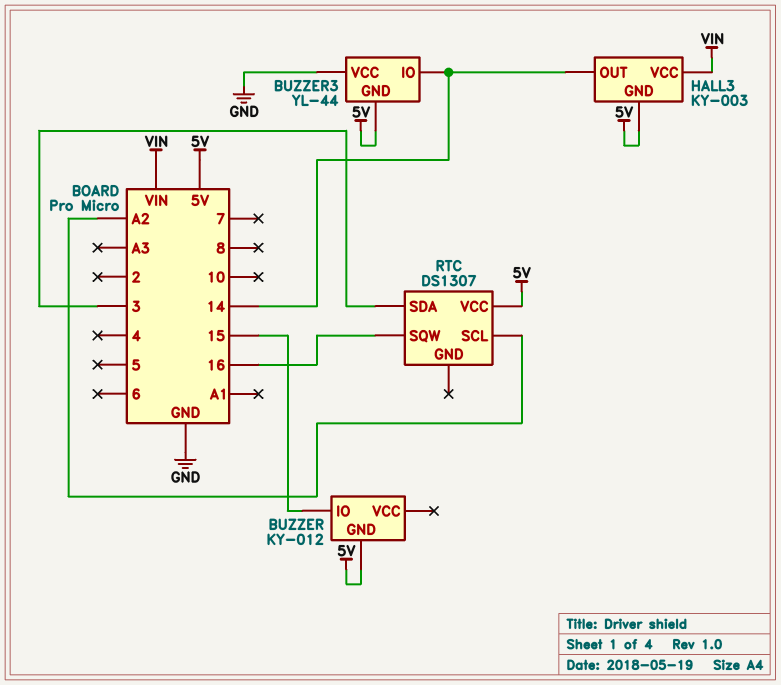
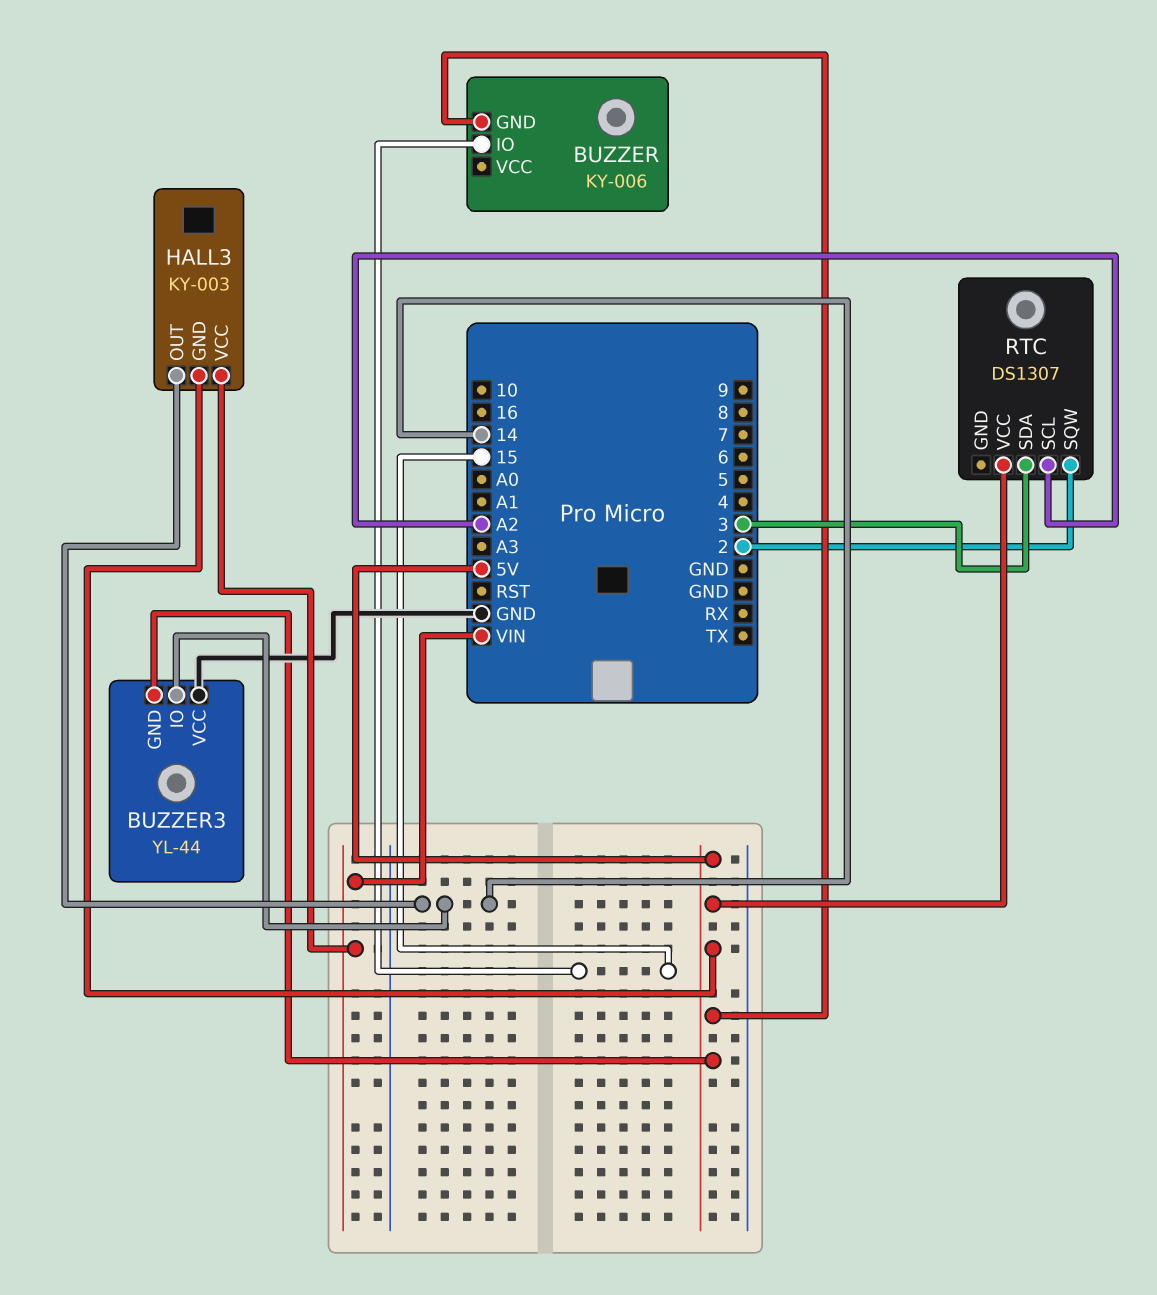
BUZZER: KY-012 -> KY-006
RTC pin SQW: 16 -> 2

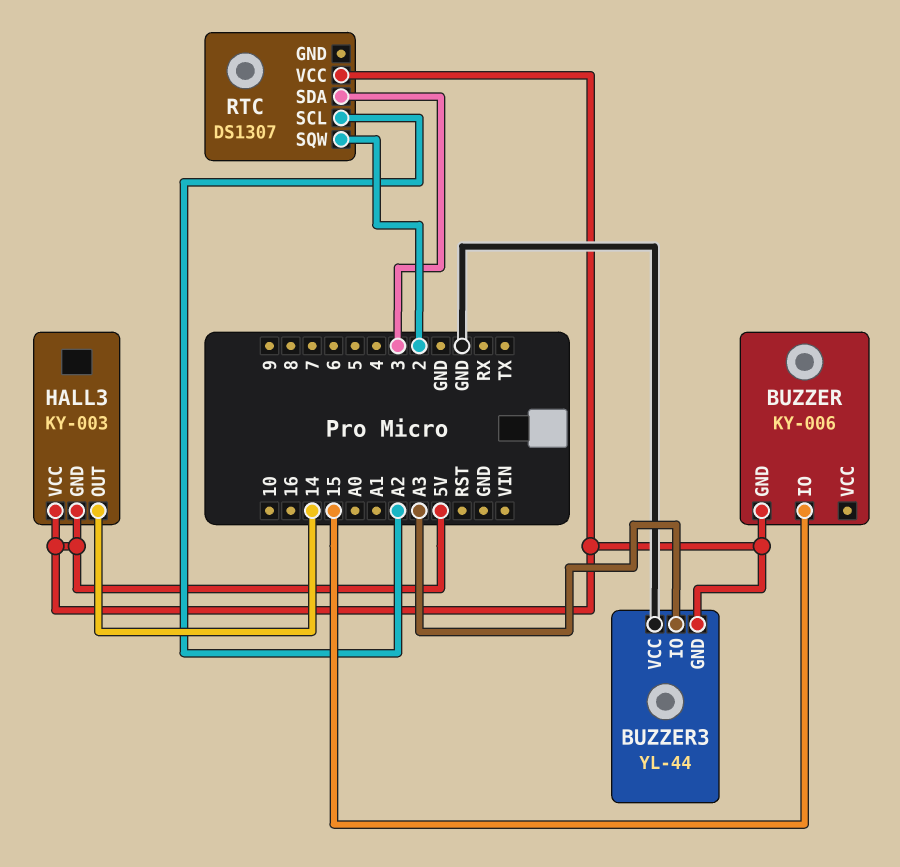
BUZZER3 pin IO: 14 -> A3
HALL3 pin VCC: VIN -> 5V

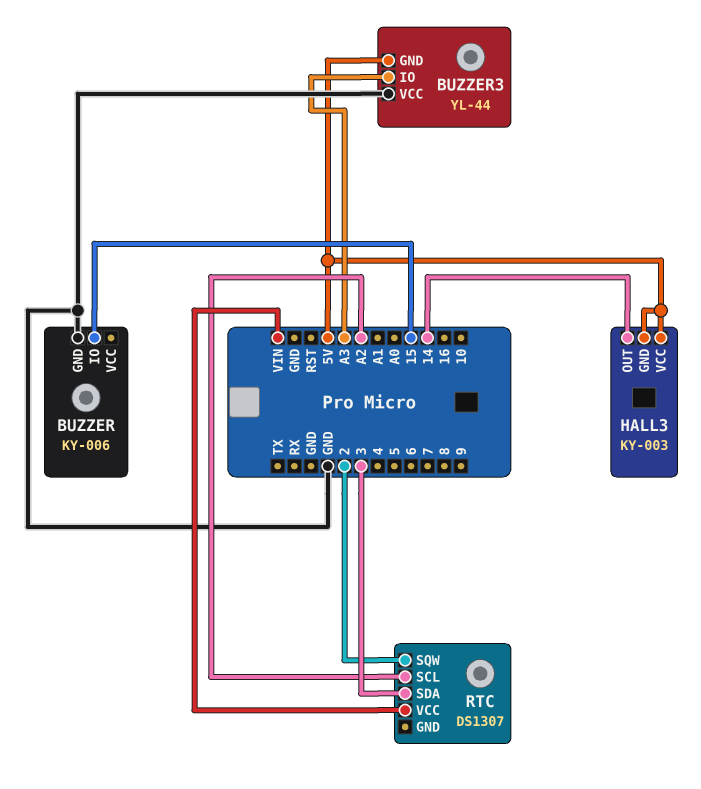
BUZZER pin GND: 5V -> GND
RTC pin VCC: 5V -> VIN

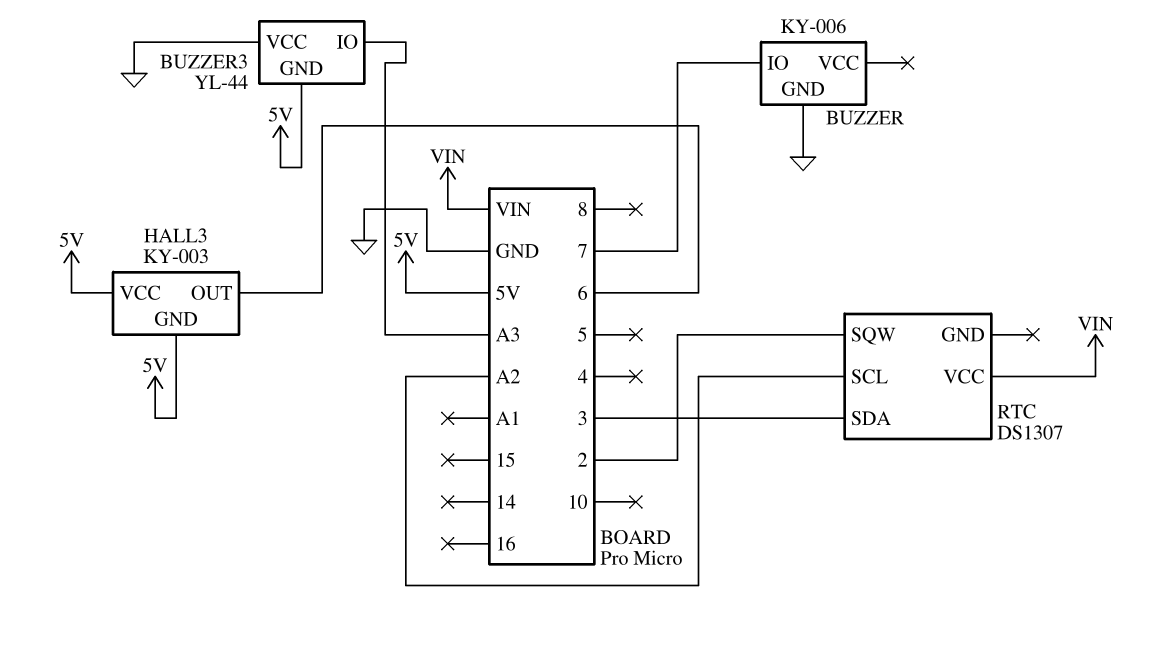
BUZZER pin IO: 15 -> 7
HALL3 pin OUT: 14 -> 6

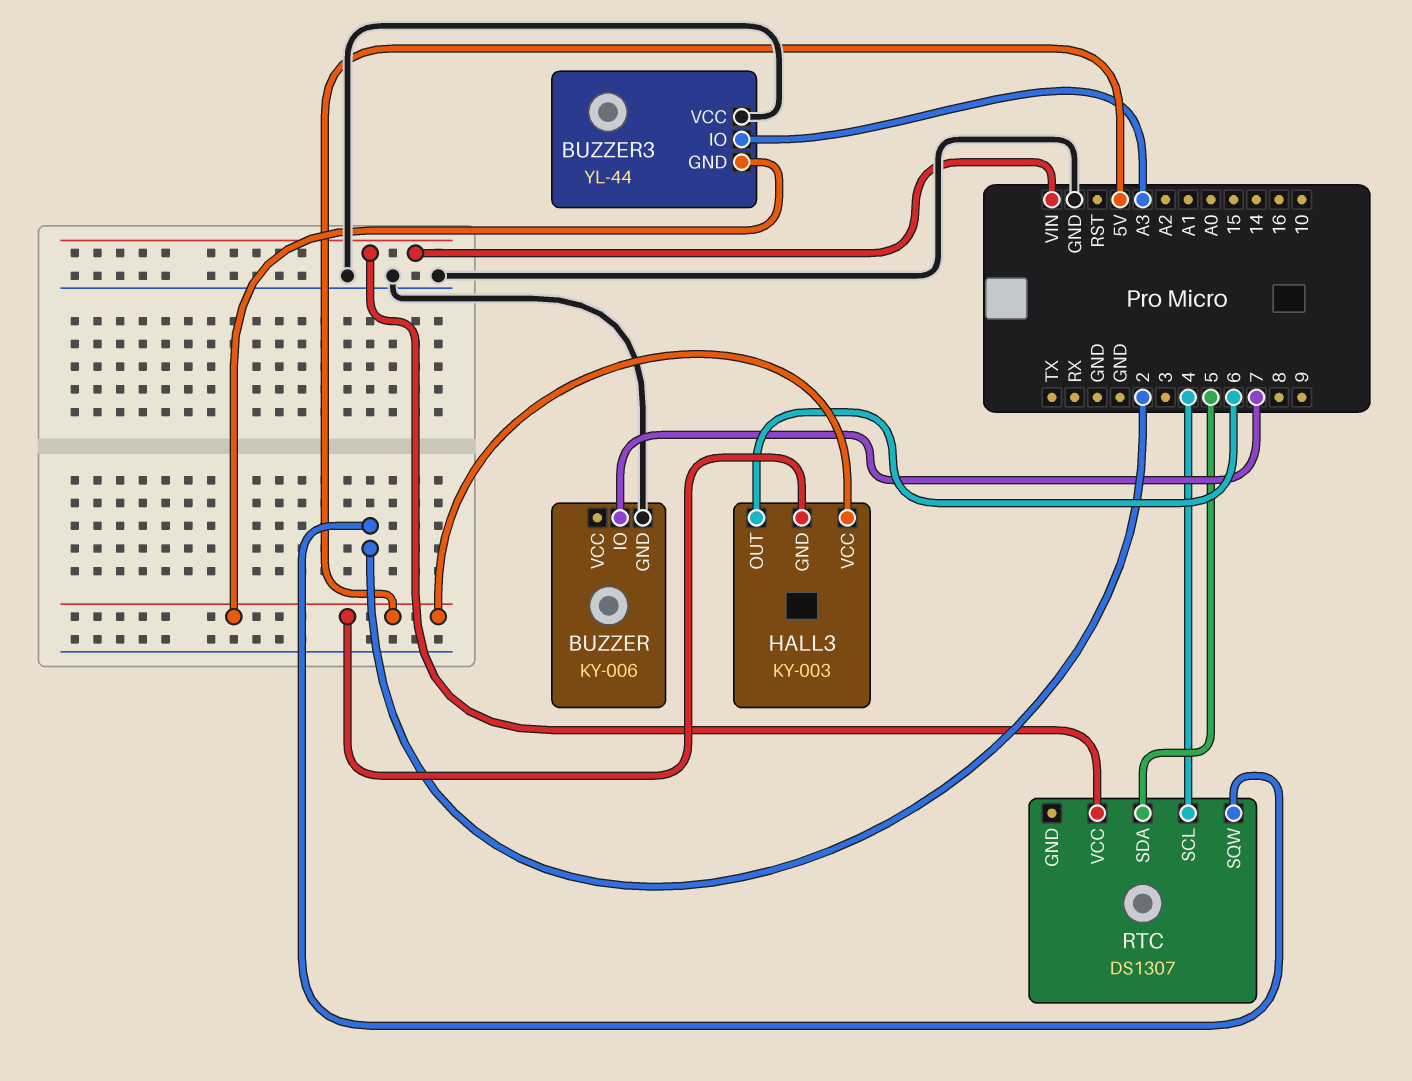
RTC pin SCL: A2 -> 4
RTC pin SDA: 3 -> 5

